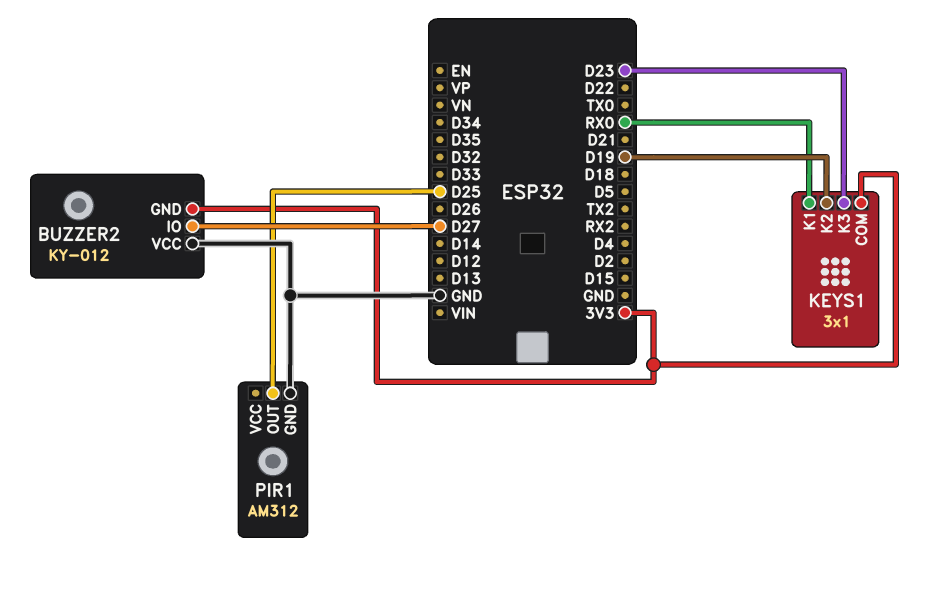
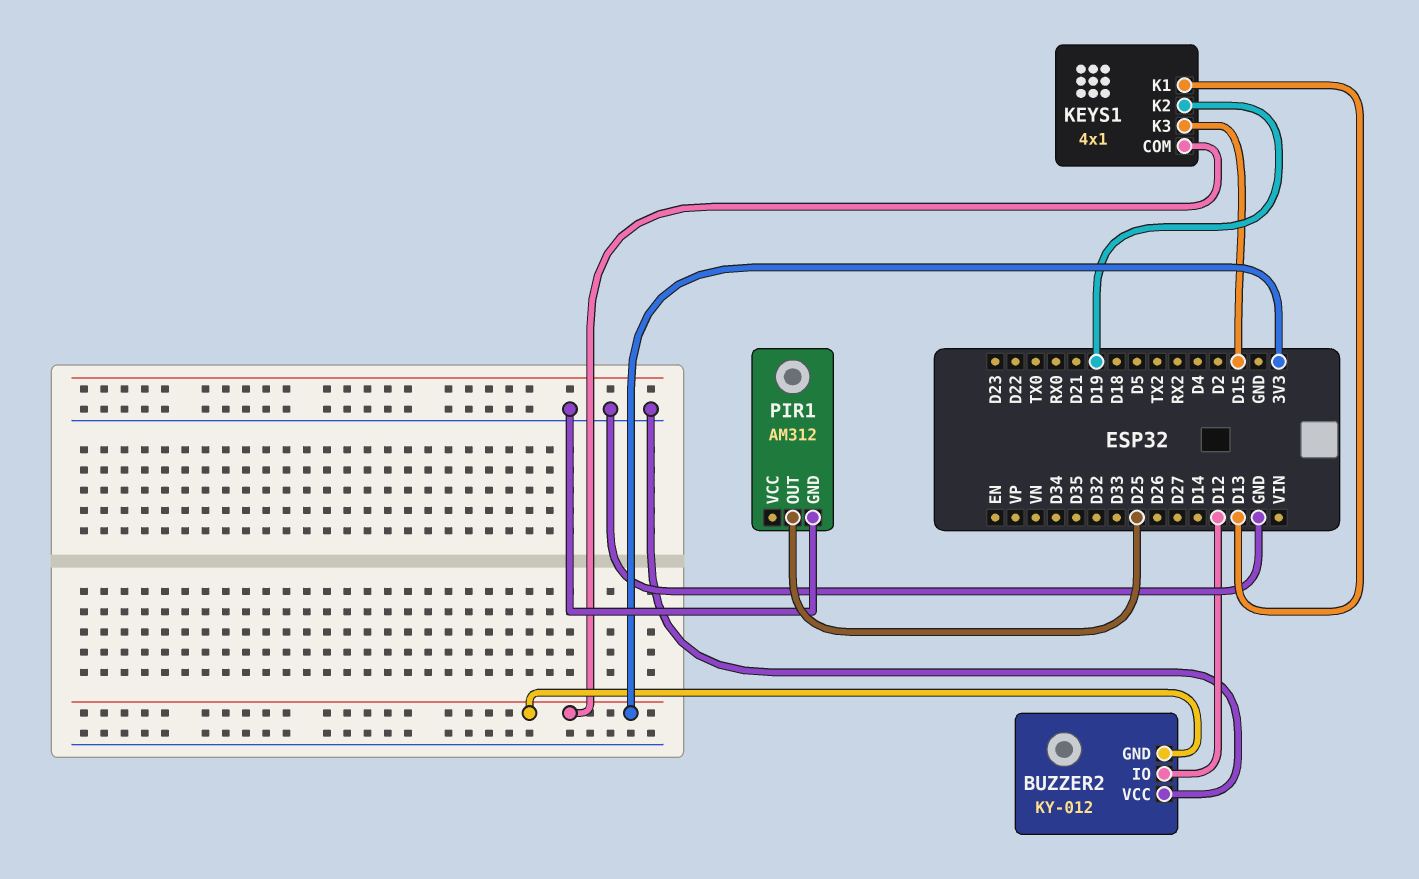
BUZZER2 pin IO: D27 -> D12
KEYS1: 3x1 -> 4x1
KEYS1 pin K1: RX0 -> D13
KEYS1 pin K3: D23 -> D15

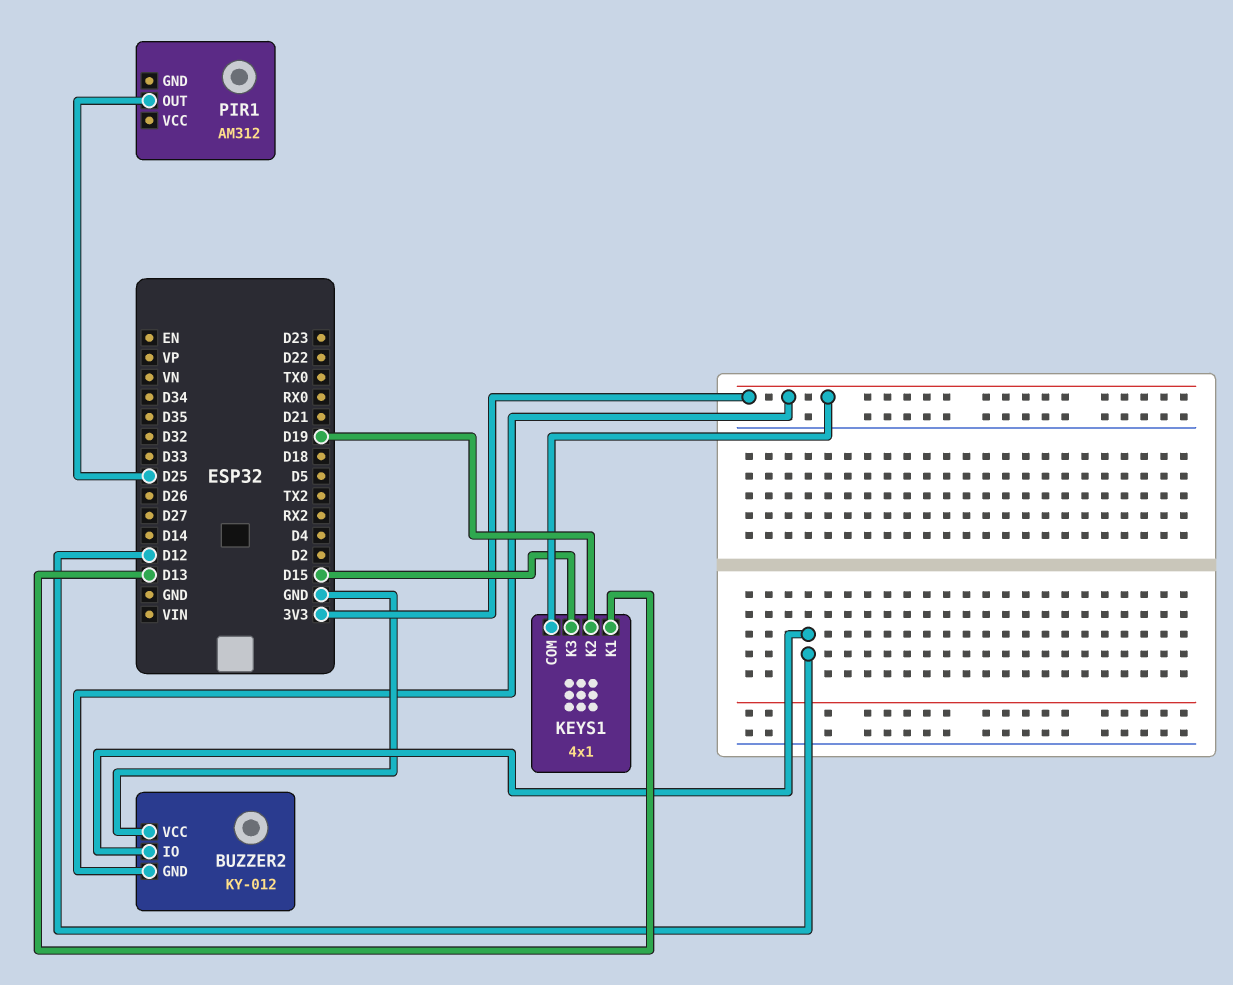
PIR1 pin GND: GND -> none

